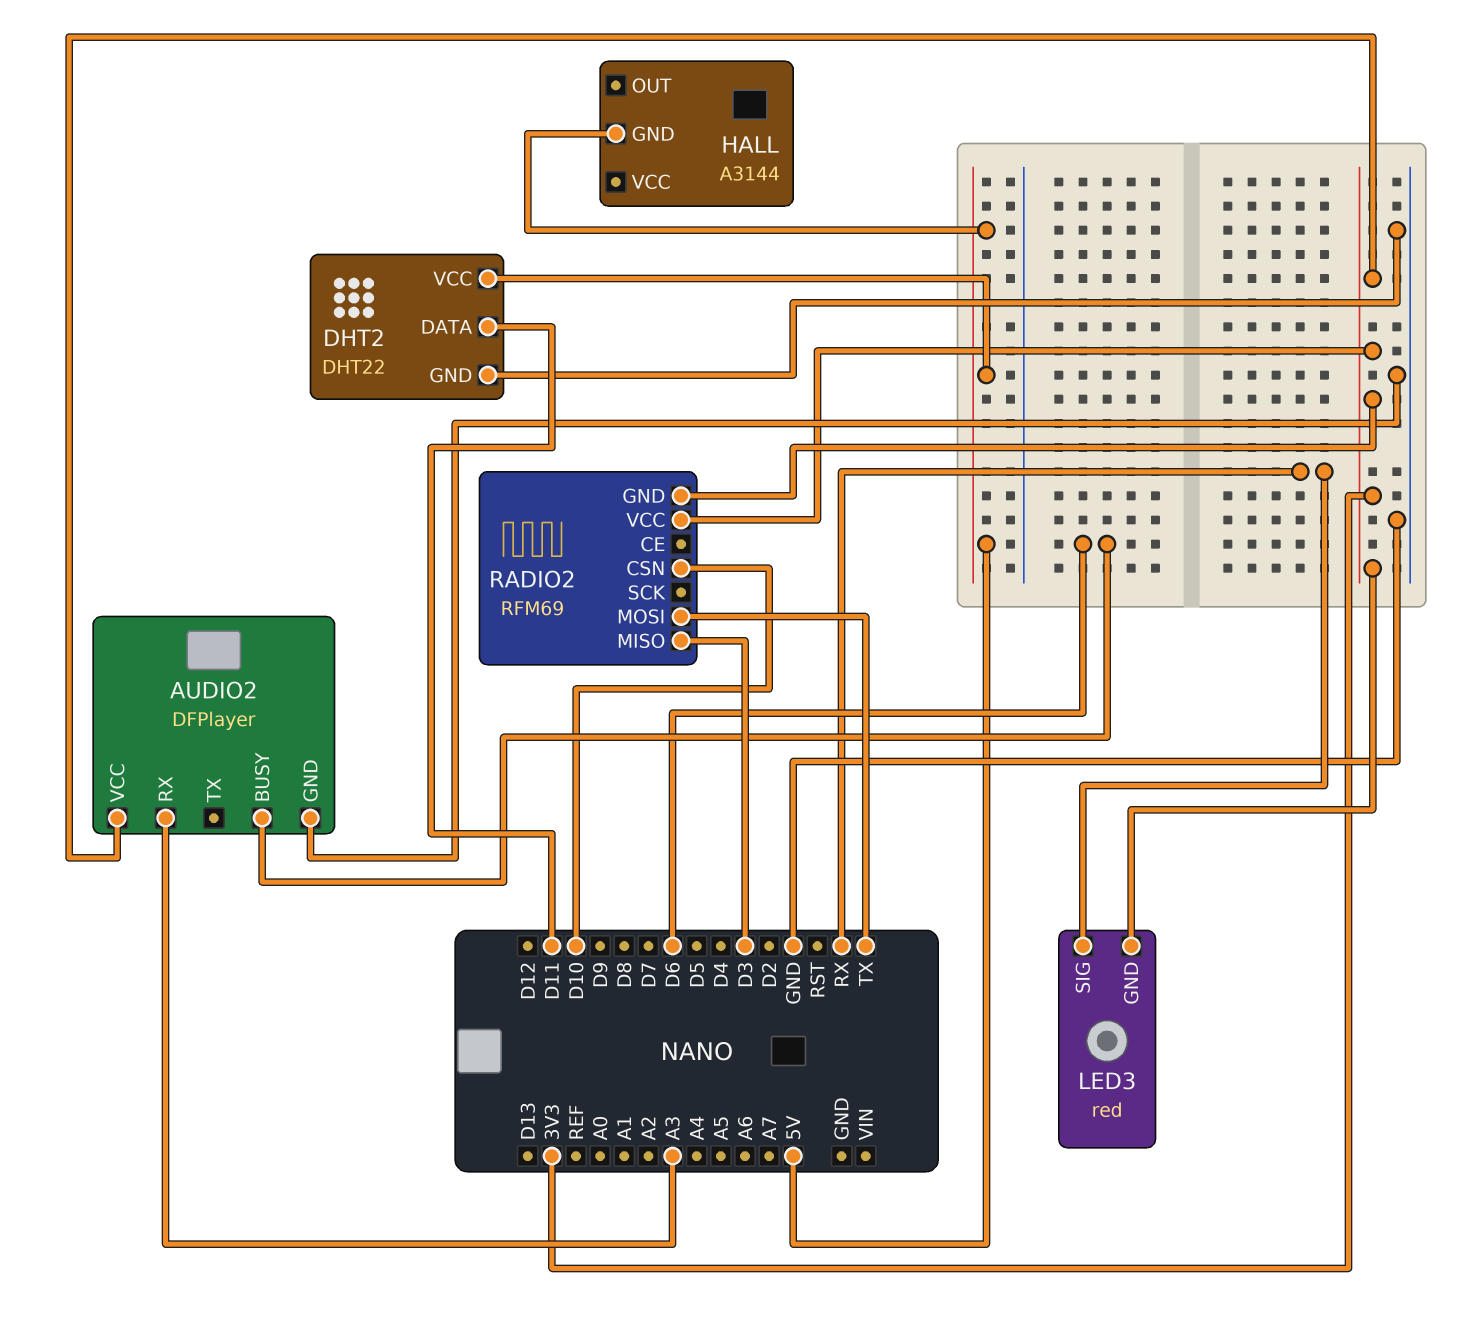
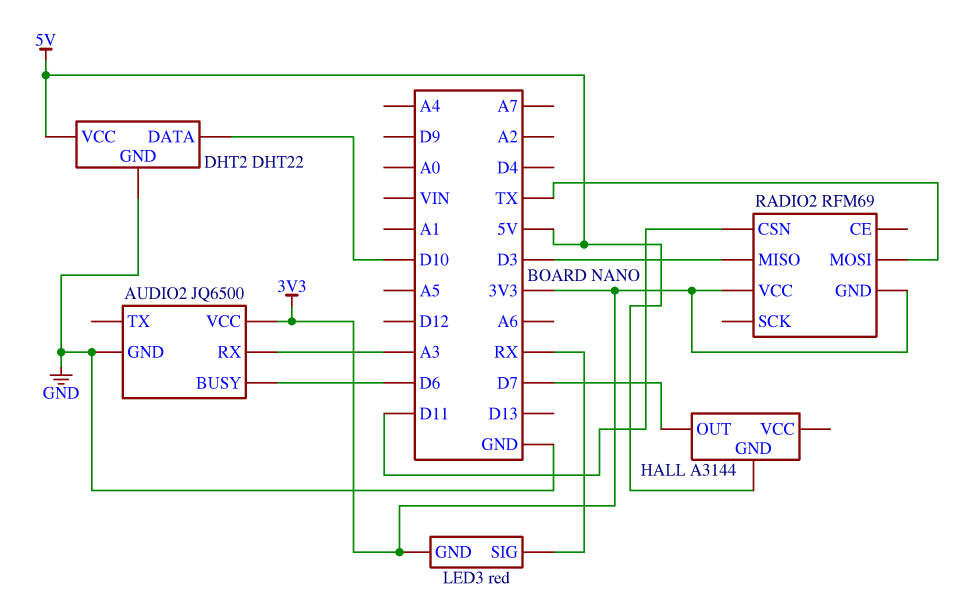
AUDIO2: DFPlayer -> JQ6500
DHT2 pin DATA: D11 -> D10
HALL pin OUT: none -> D7
RADIO2 pin CSN: D10 -> D11

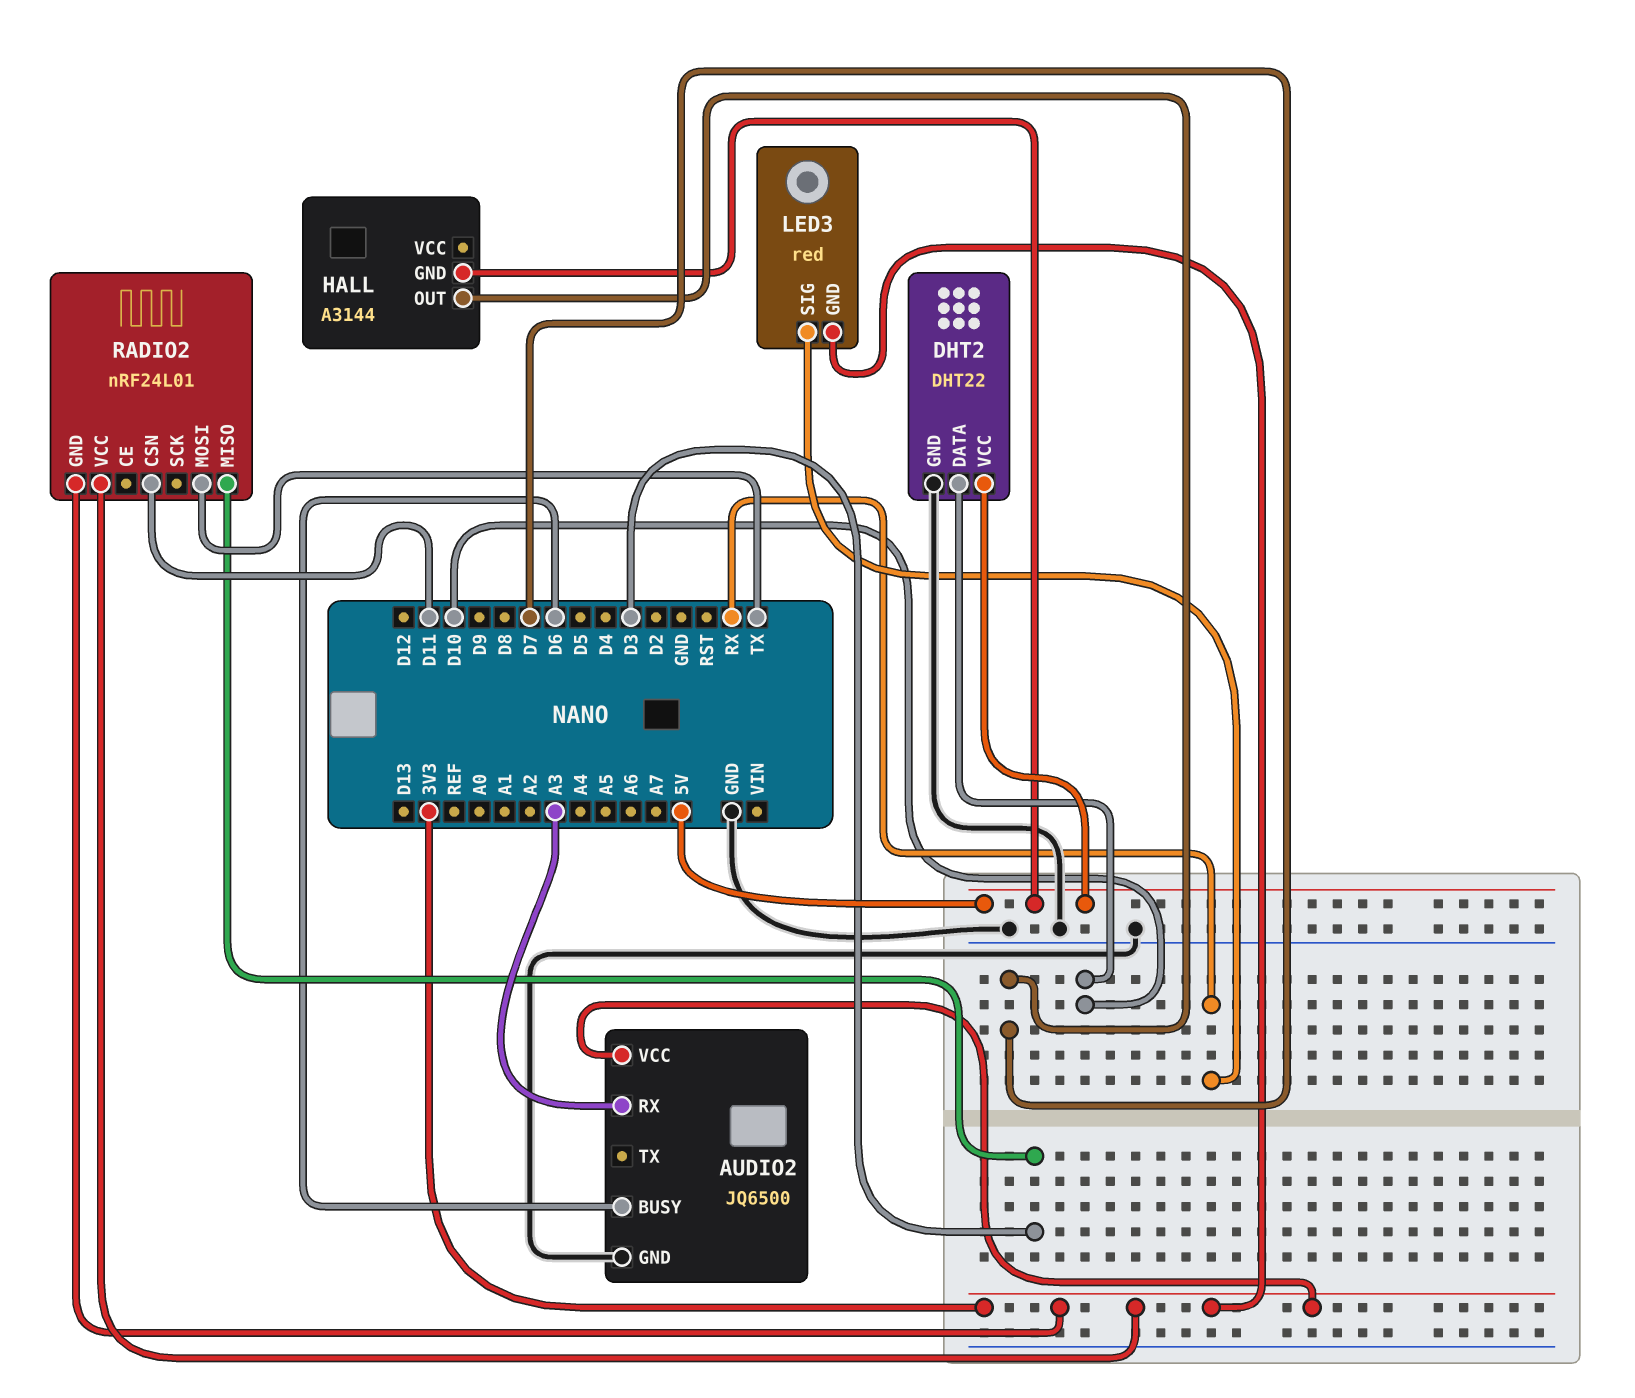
RADIO2: RFM69 -> nRF24L01

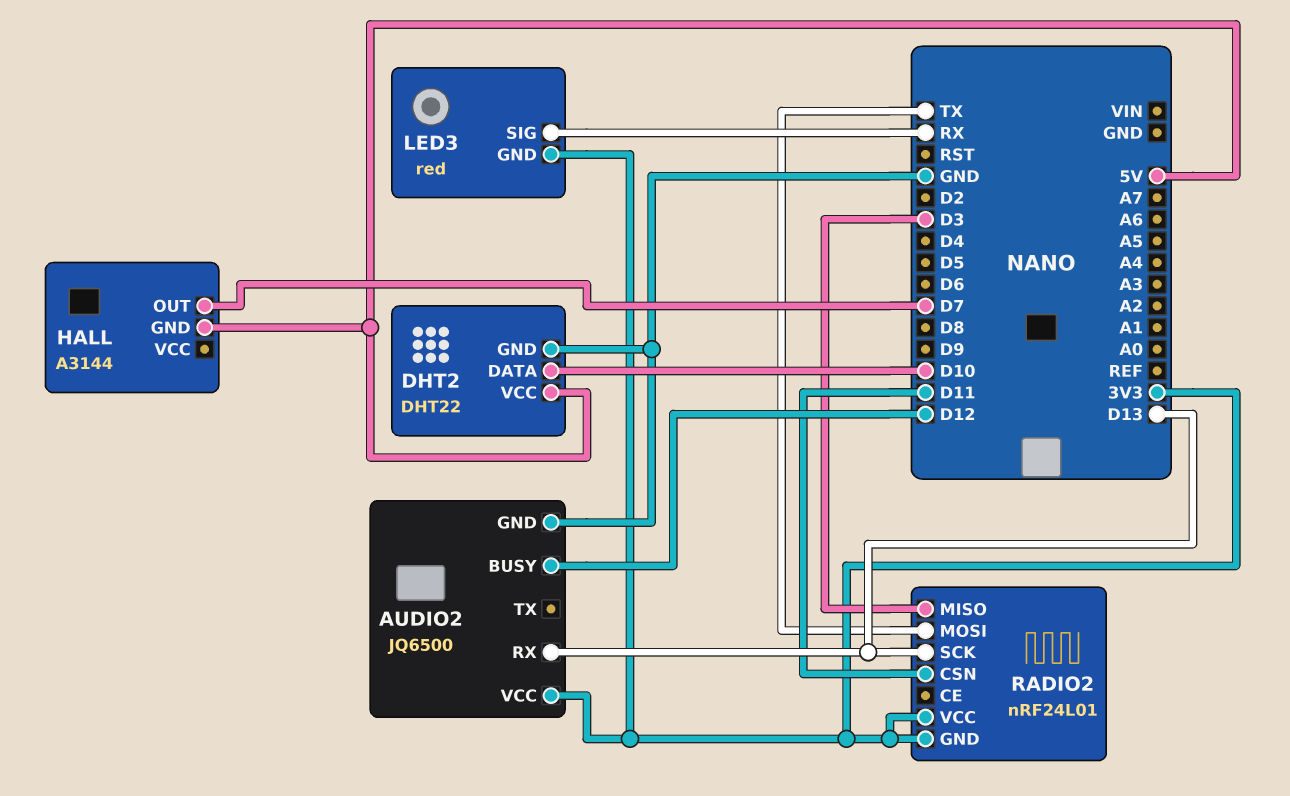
AUDIO2 pin BUSY: D6 -> D12
AUDIO2 pin RX: A3 -> D13
RADIO2 pin SCK: none -> D13

